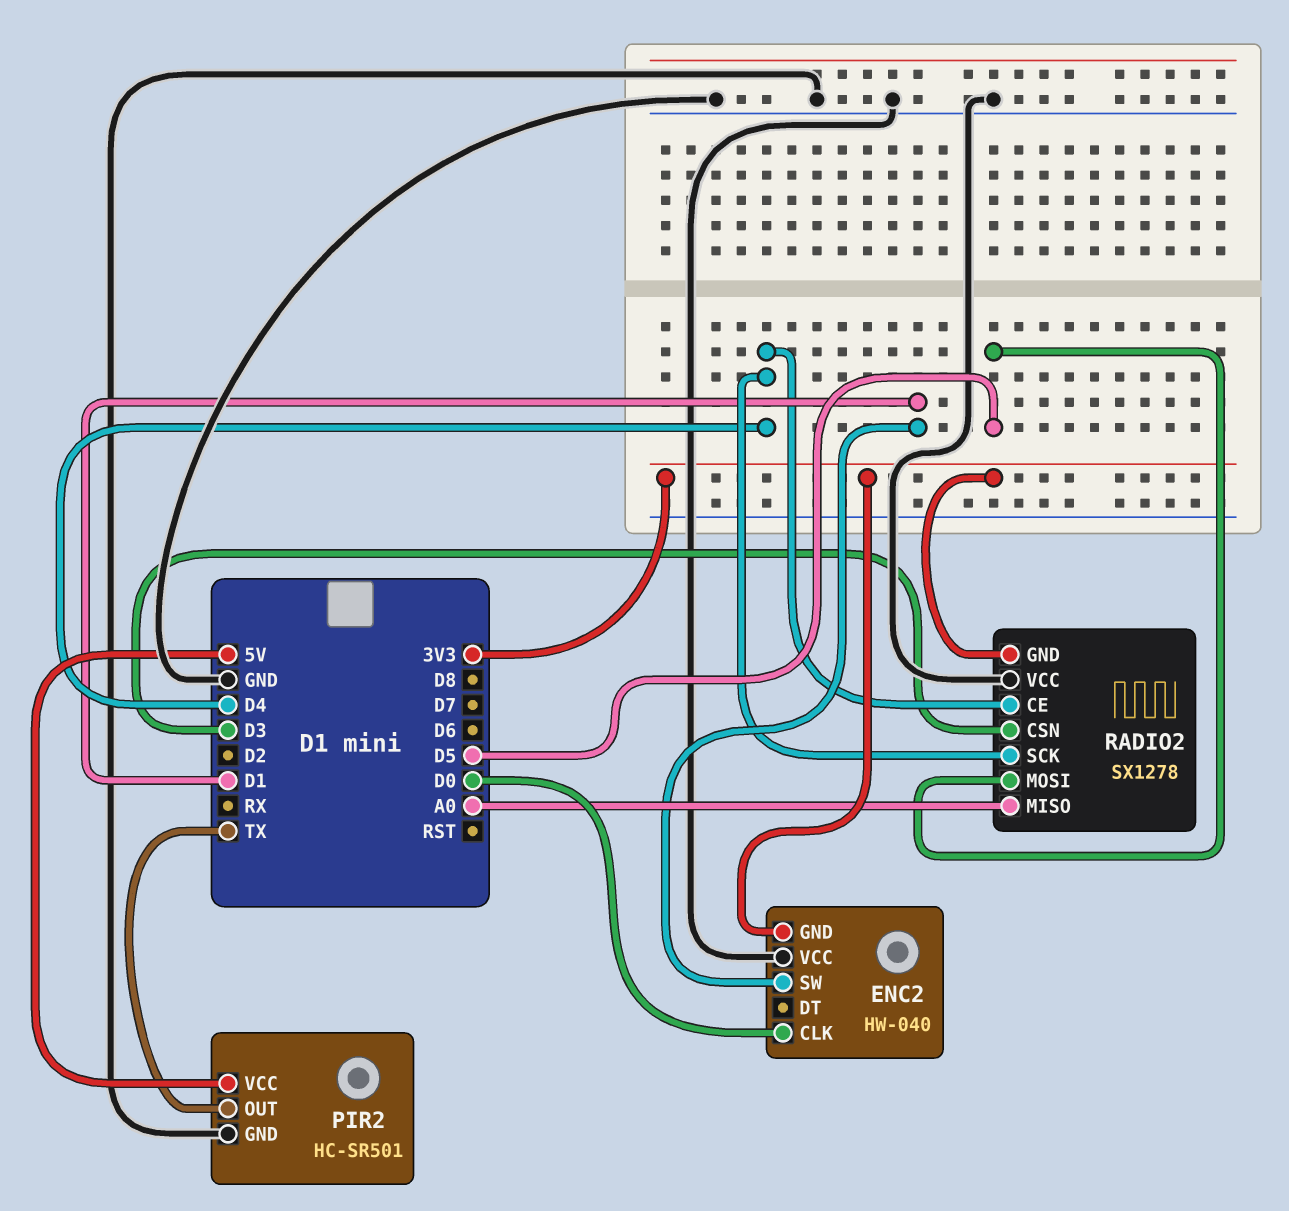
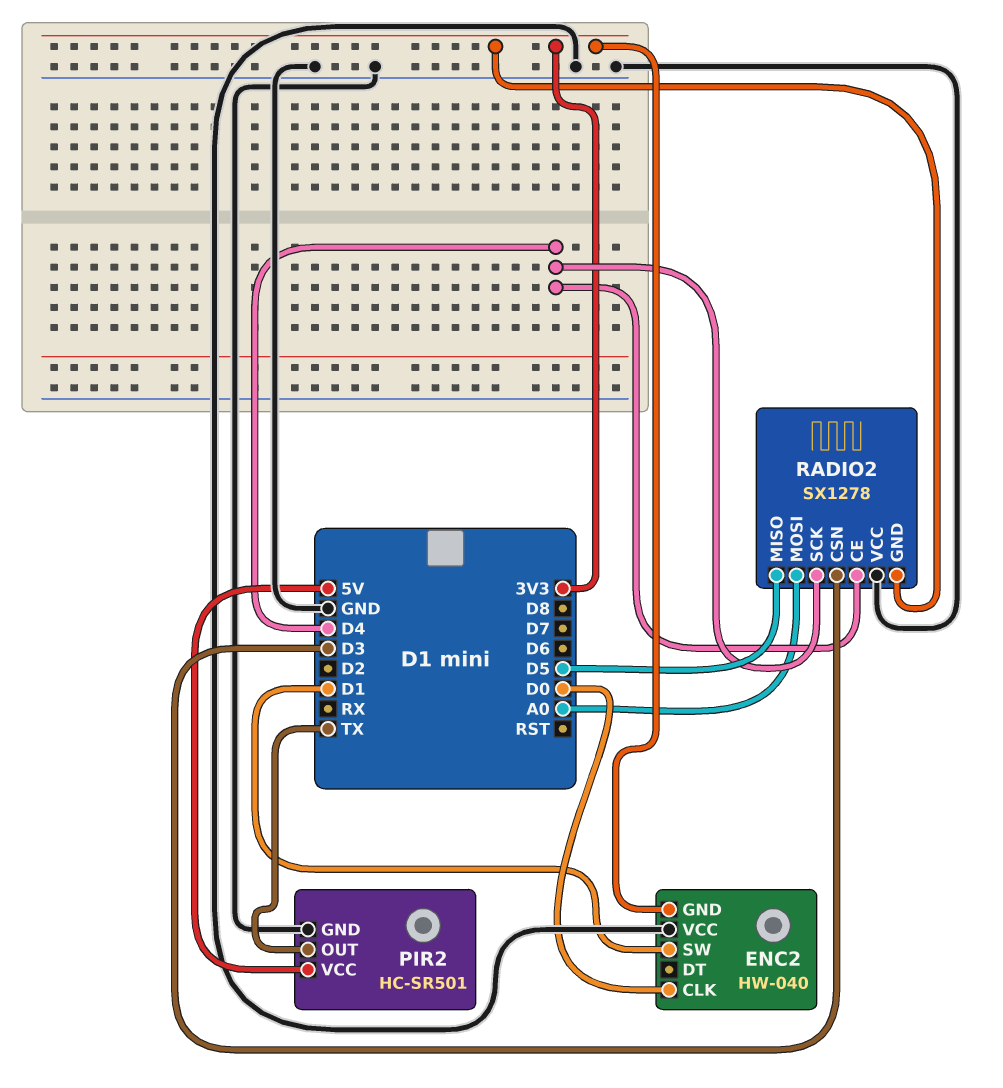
RADIO2 pin MISO: A0 -> D5
RADIO2 pin MOSI: D5 -> A0

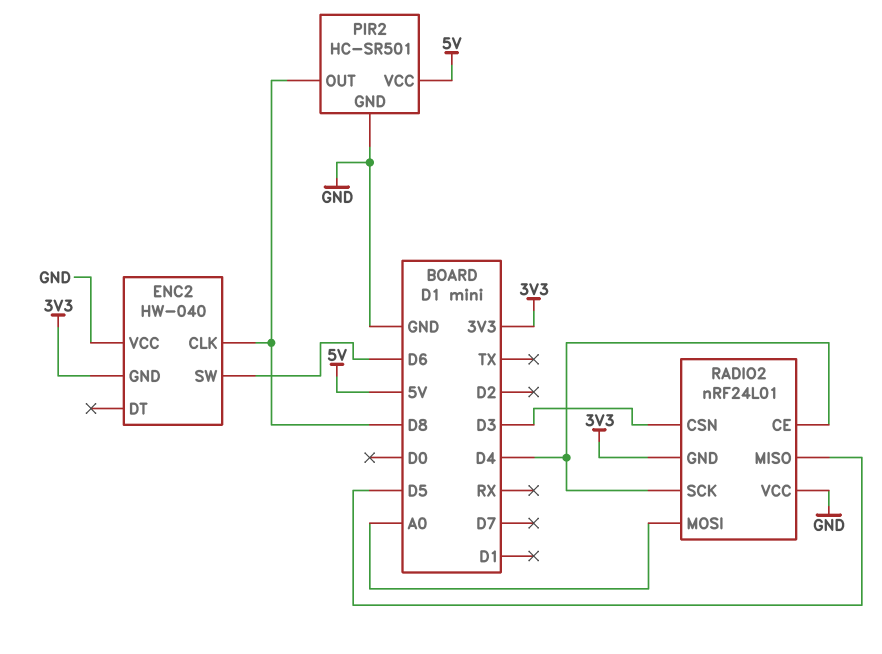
ENC2 pin CLK: D0 -> D8
ENC2 pin SW: D1 -> D6
PIR2 pin OUT: TX -> D8
RADIO2: SX1278 -> nRF24L01

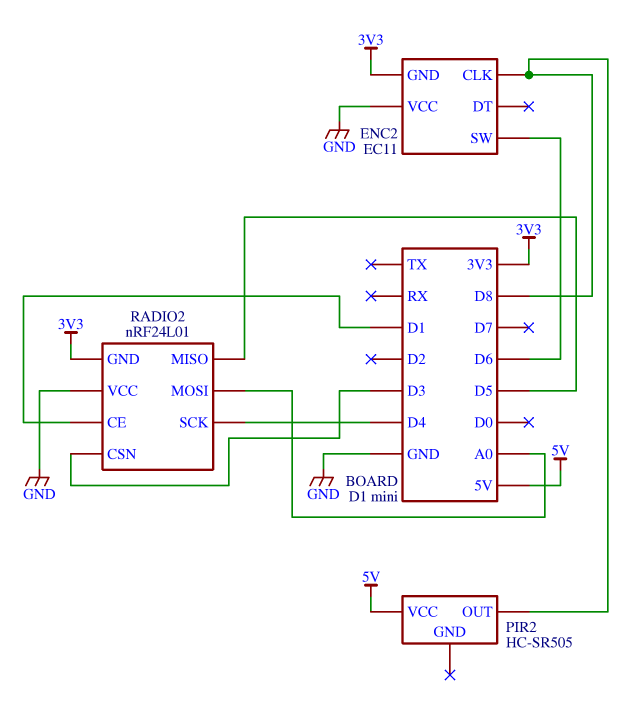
ENC2: HW-040 -> EC11
PIR2: HC-SR501 -> HC-SR505
PIR2 pin GND: GND -> none
RADIO2 pin CE: D4 -> D1

